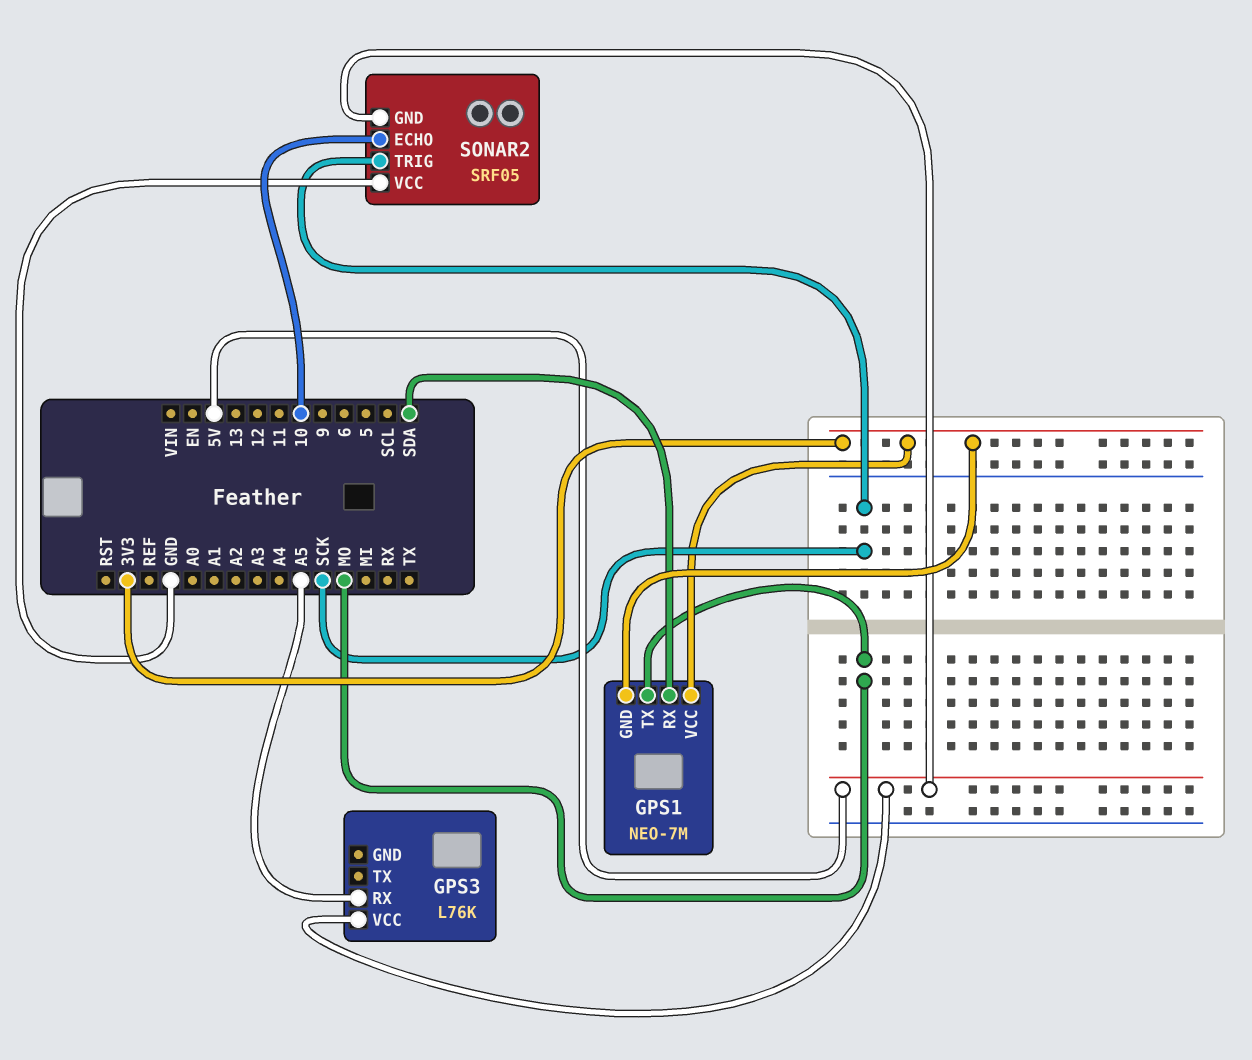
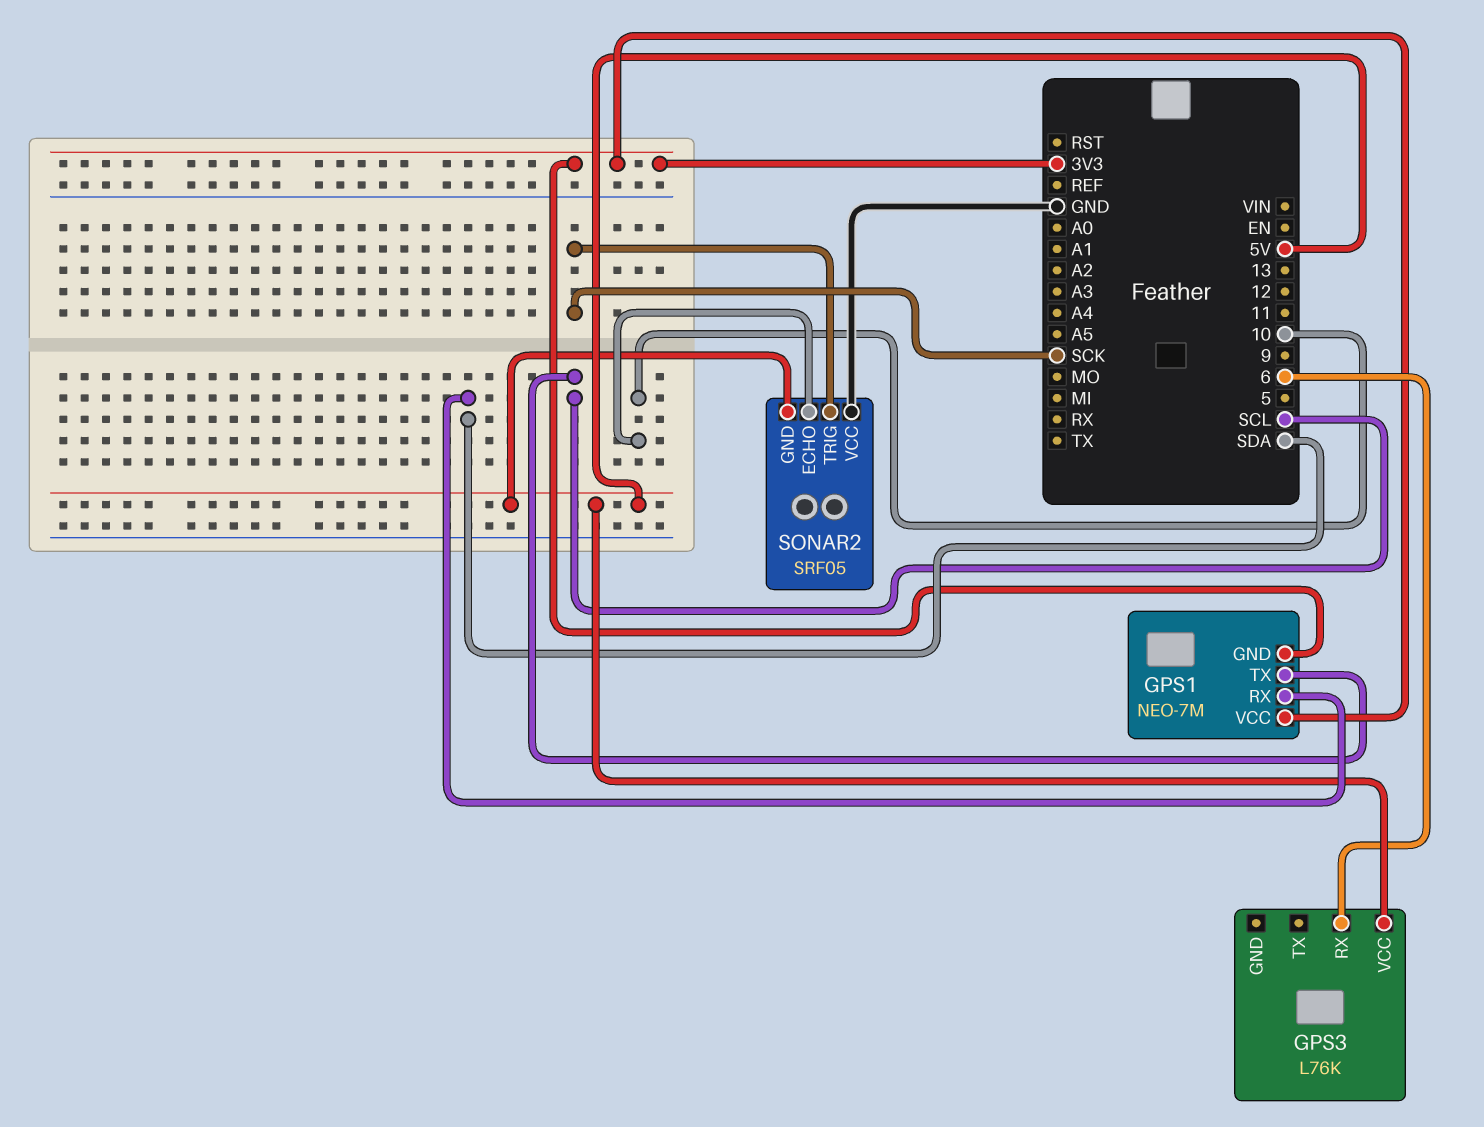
GPS1 pin TX: MO -> SCL
GPS3 pin RX: A5 -> 6

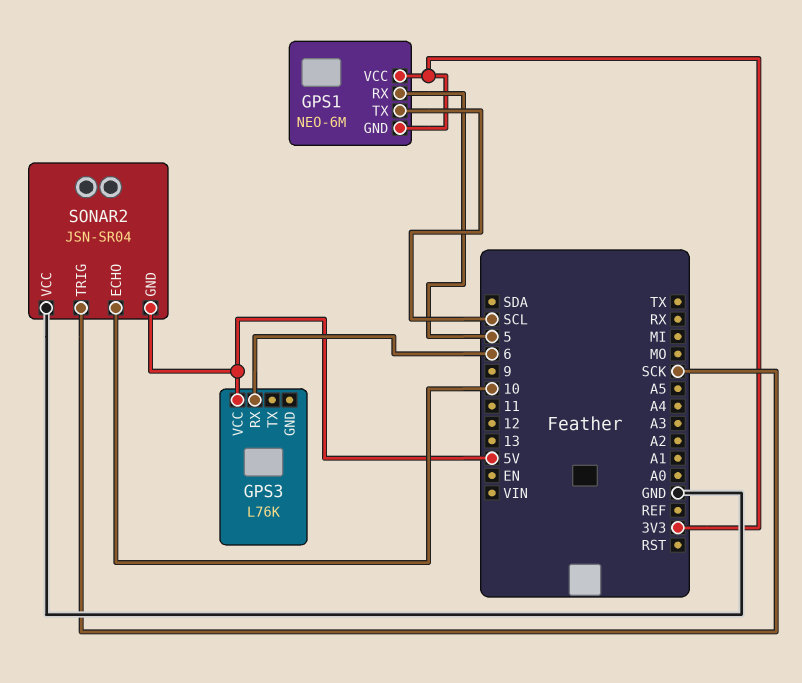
GPS1: NEO-7M -> NEO-6M
GPS1 pin RX: SDA -> 5
SONAR2: SRF05 -> JSN-SR04

